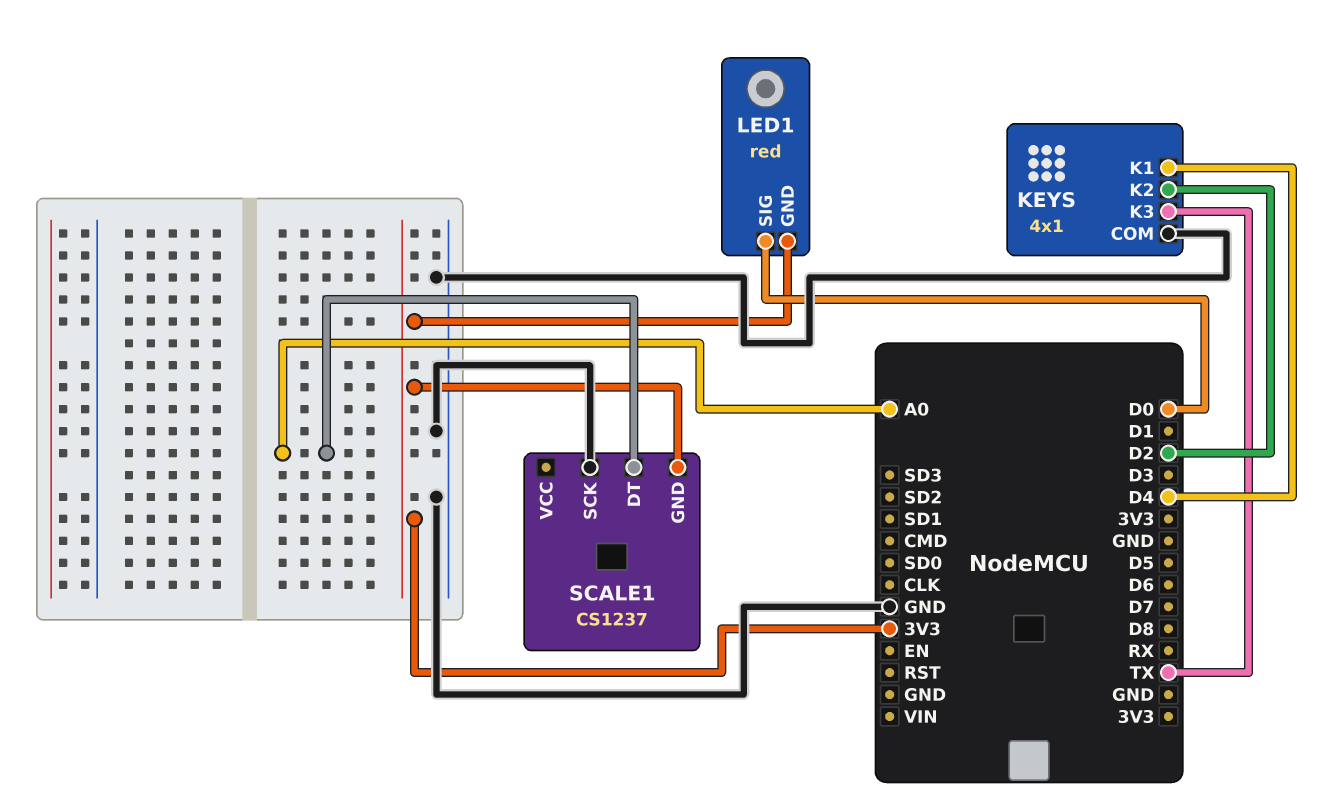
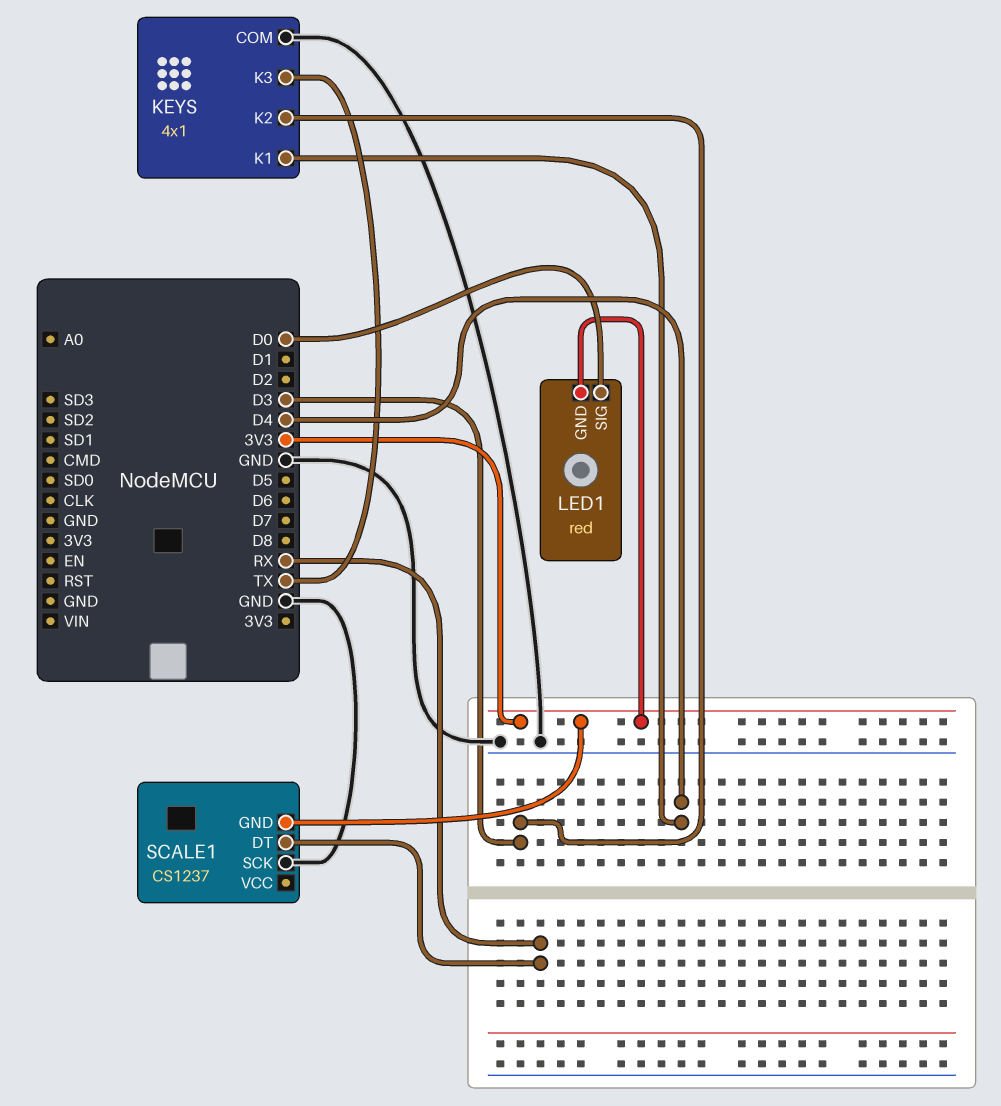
KEYS pin K2: D2 -> D3
SCALE1 pin DT: A0 -> RX

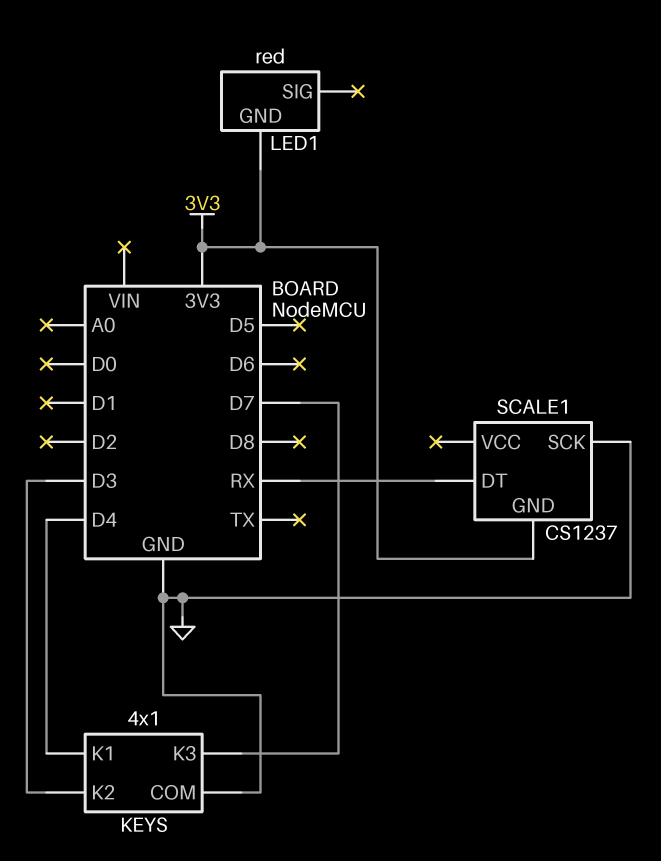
KEYS pin K3: TX -> D7
LED1 pin SIG: D0 -> none

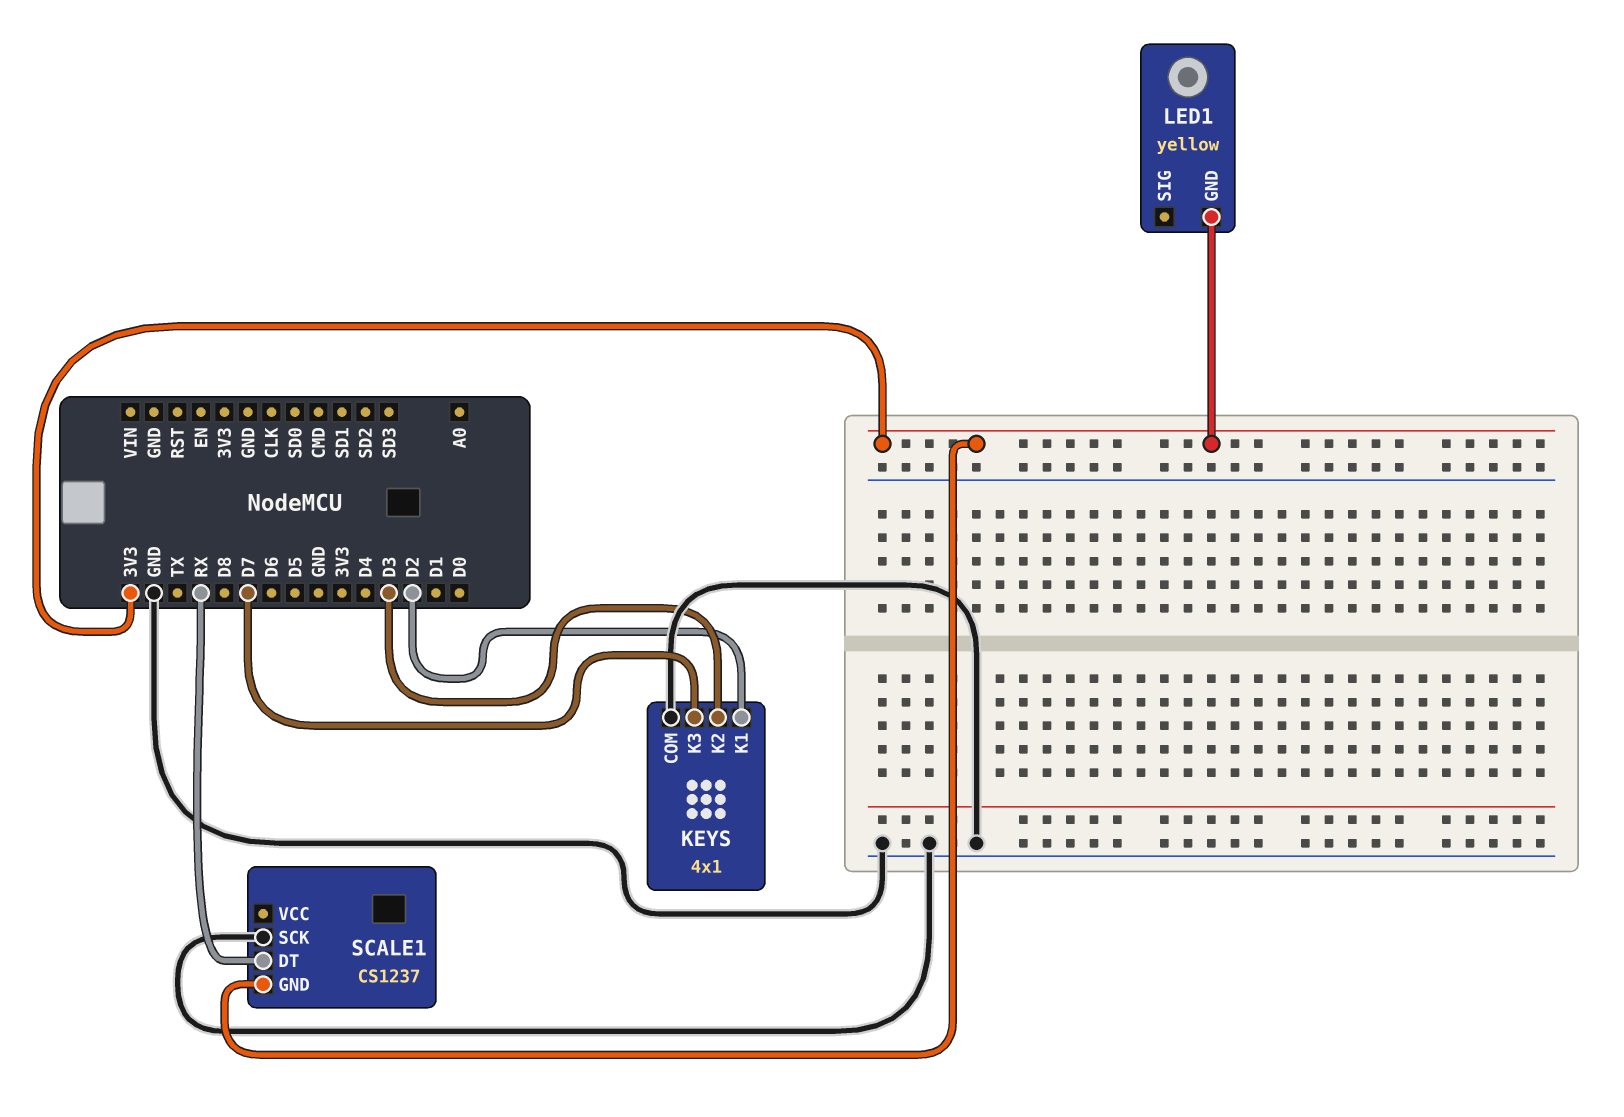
KEYS pin K1: D4 -> D2
LED1: red -> yellow

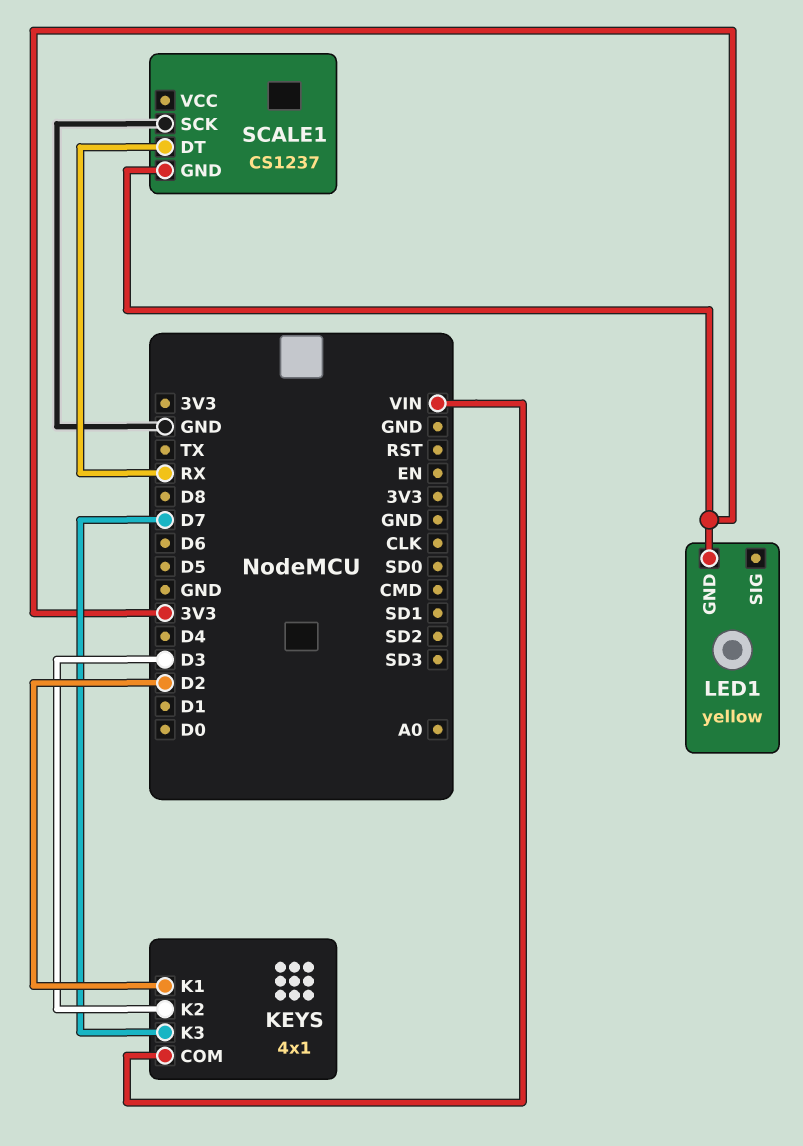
KEYS pin COM: GND -> VIN

